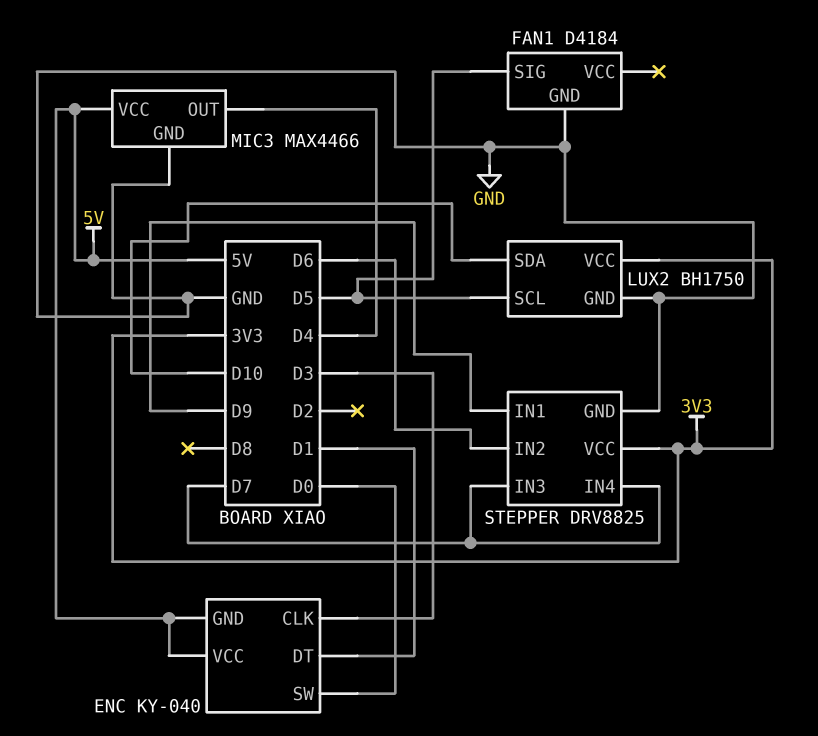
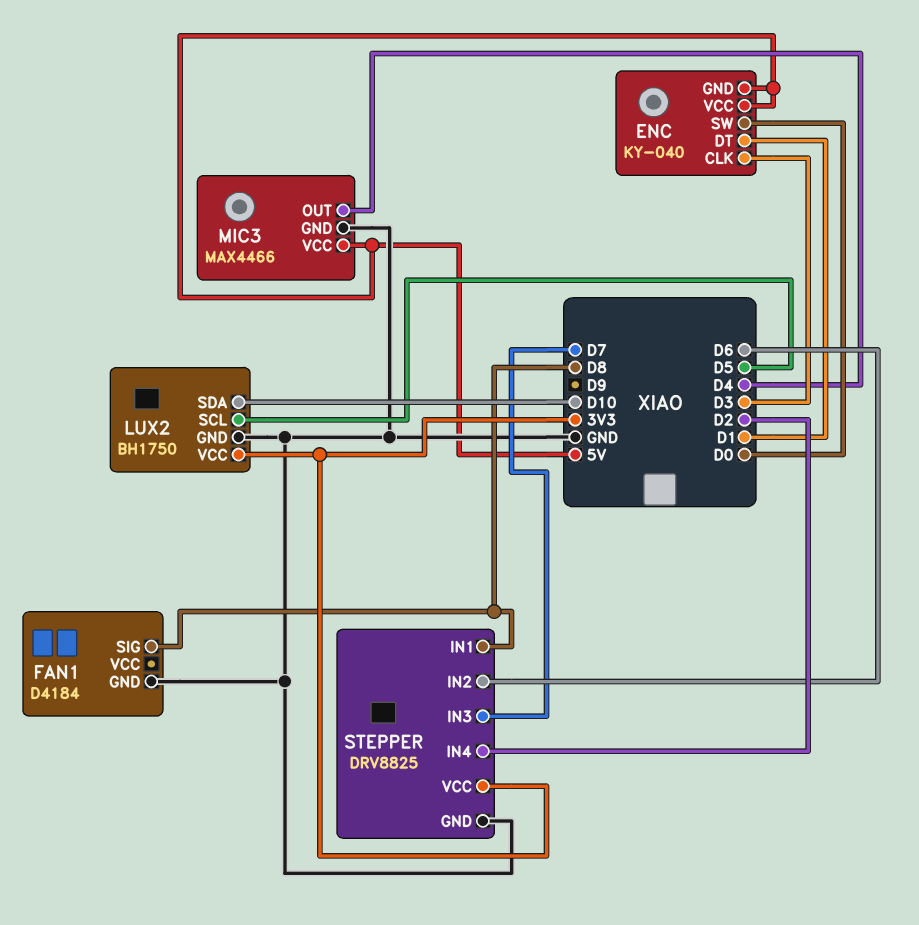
FAN1 pin SIG: D5 -> D8
STEPPER pin IN1: D9 -> D8
STEPPER pin IN4: D7 -> D2

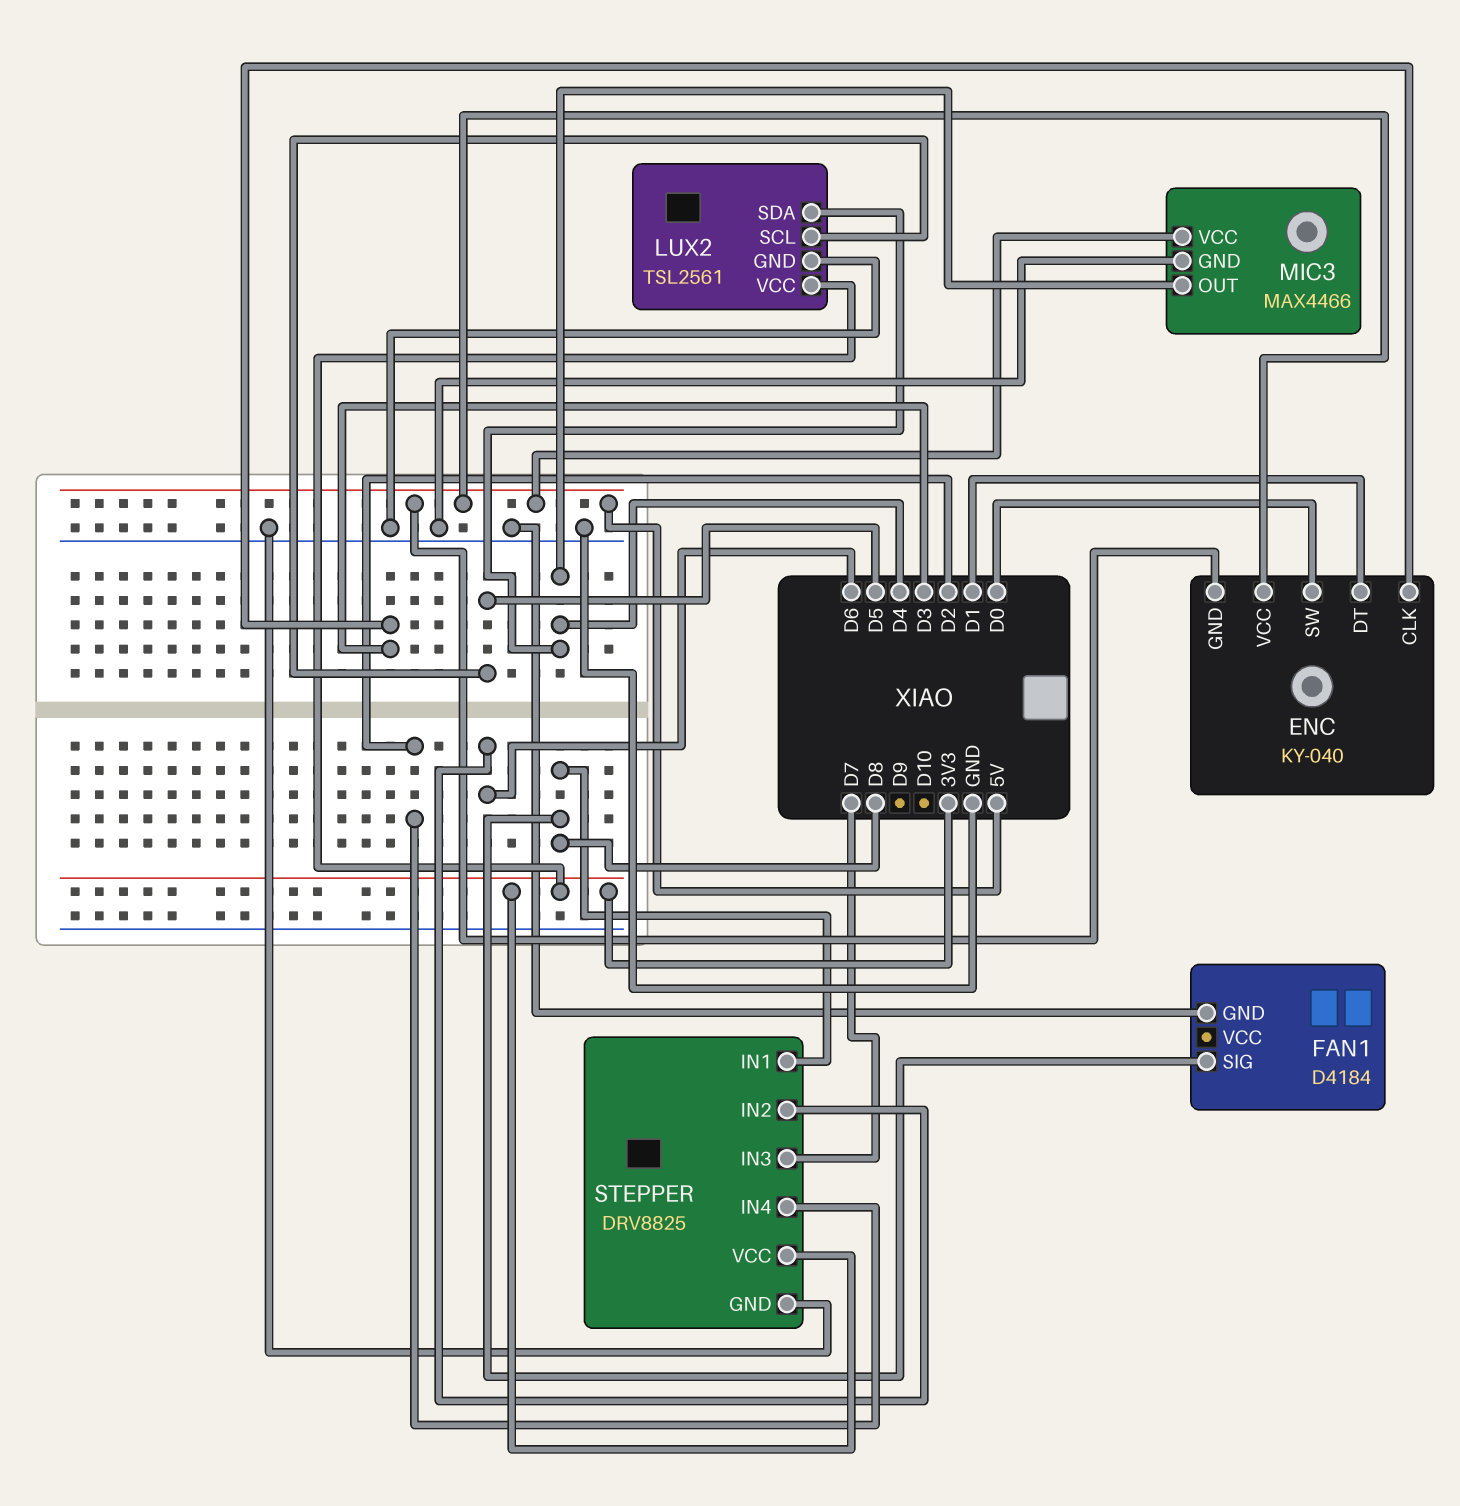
LUX2: BH1750 -> TSL2561
LUX2 pin SDA: D10 -> D4

